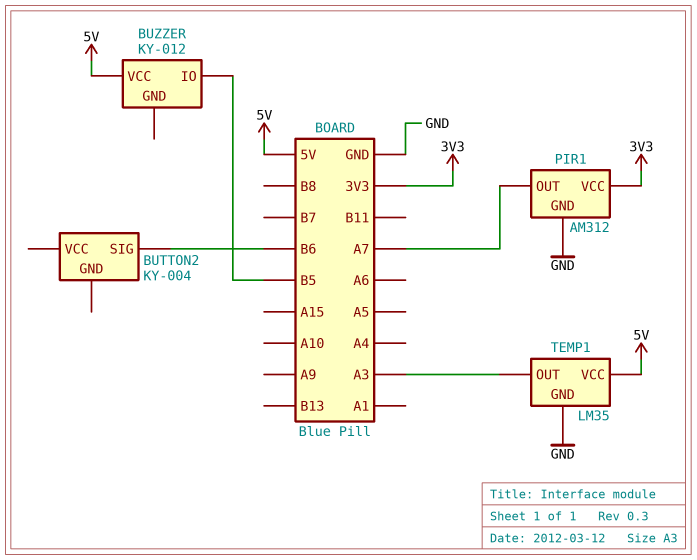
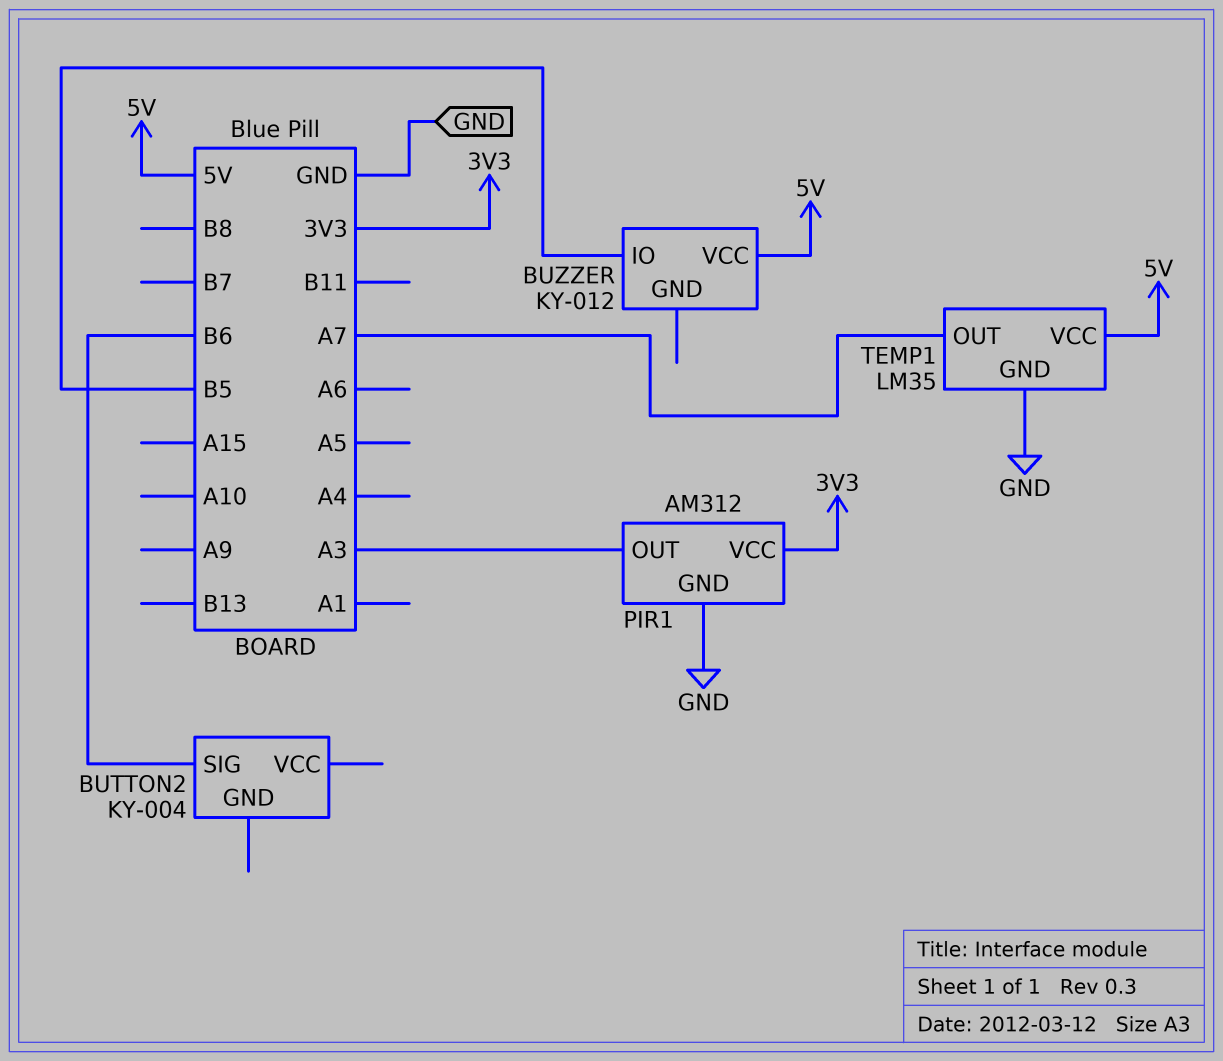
PIR1 pin OUT: A7 -> A3
TEMP1 pin OUT: A3 -> A7

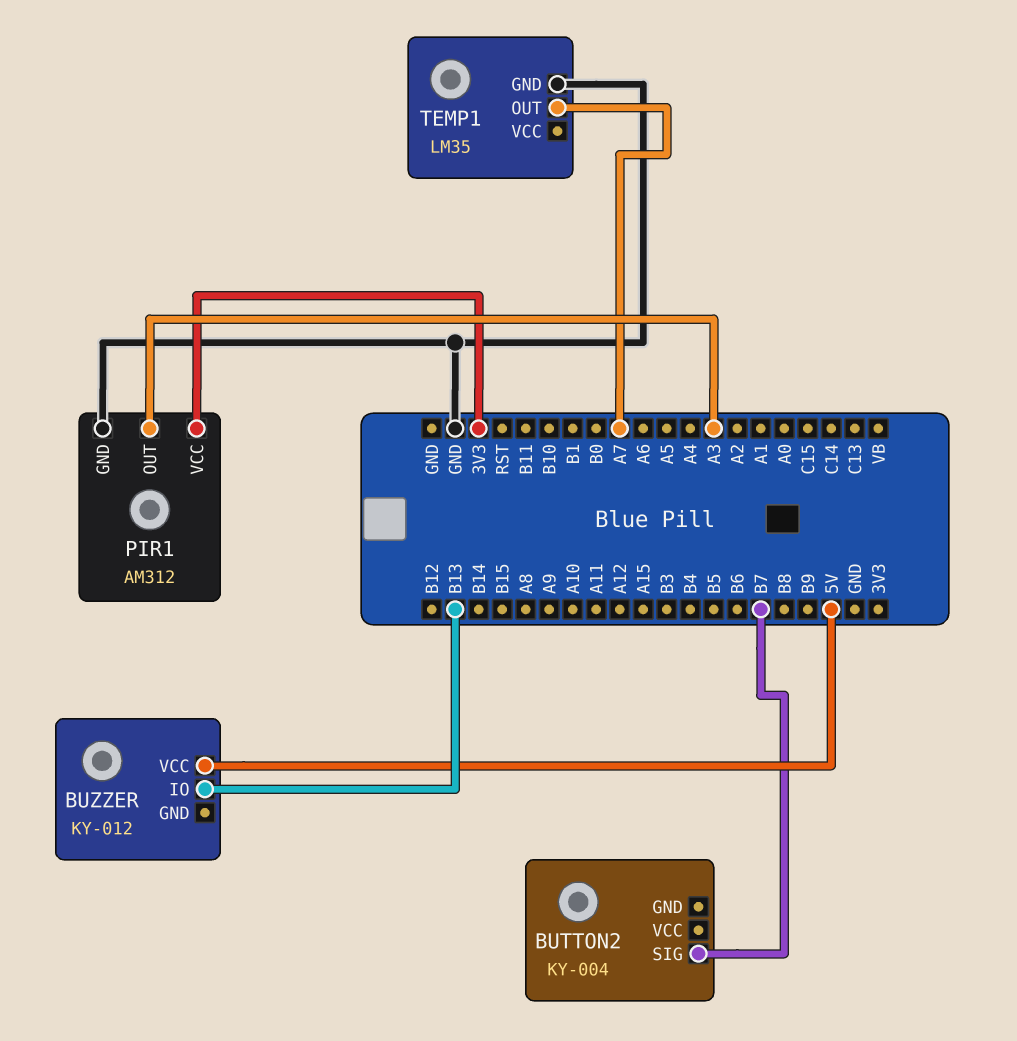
BUTTON2 pin SIG: B6 -> B7
BUZZER pin IO: B5 -> B13
TEMP1 pin VCC: 5V -> none

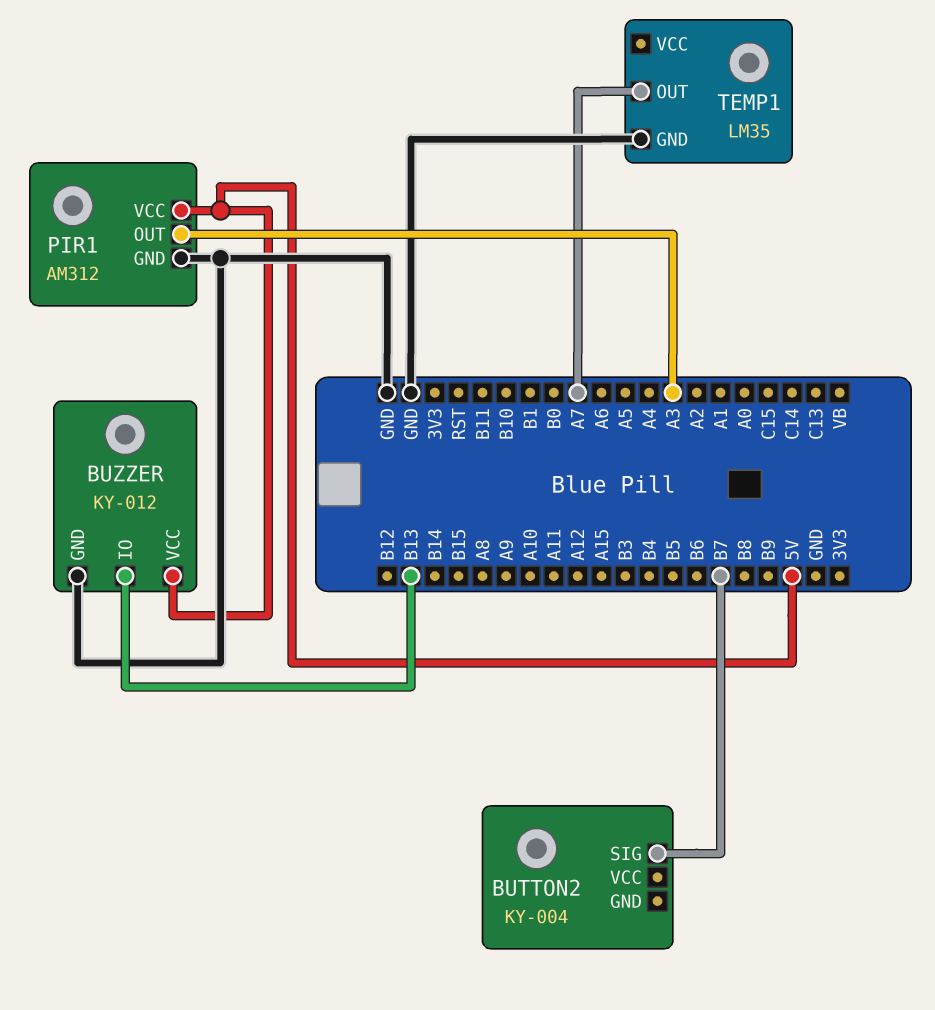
BUZZER pin GND: none -> GND
PIR1 pin VCC: 3V3 -> 5V

